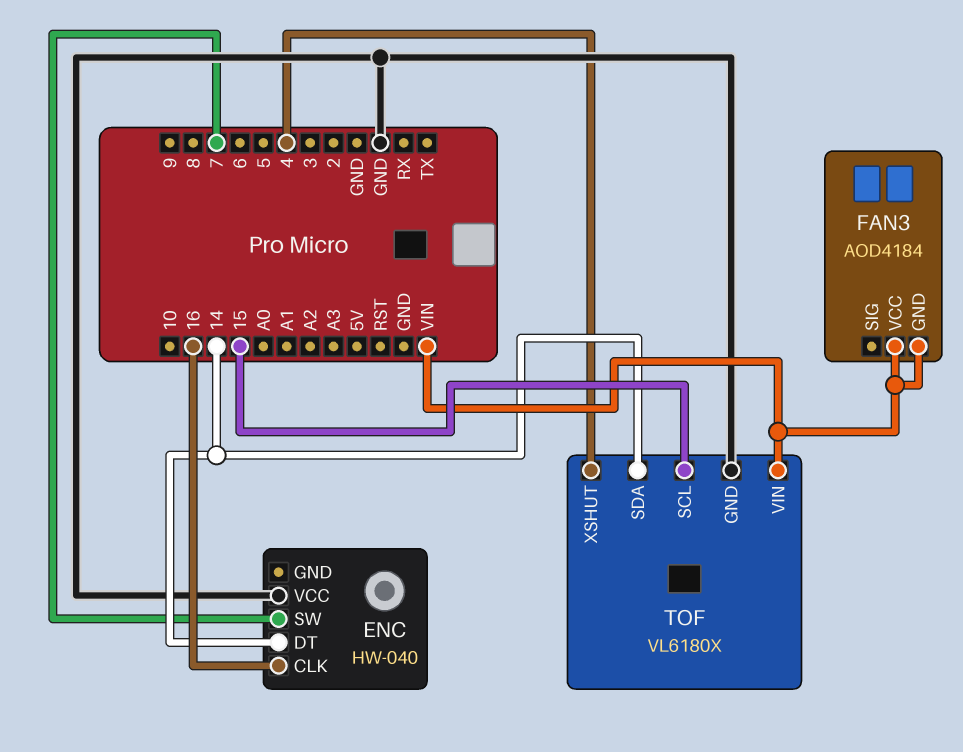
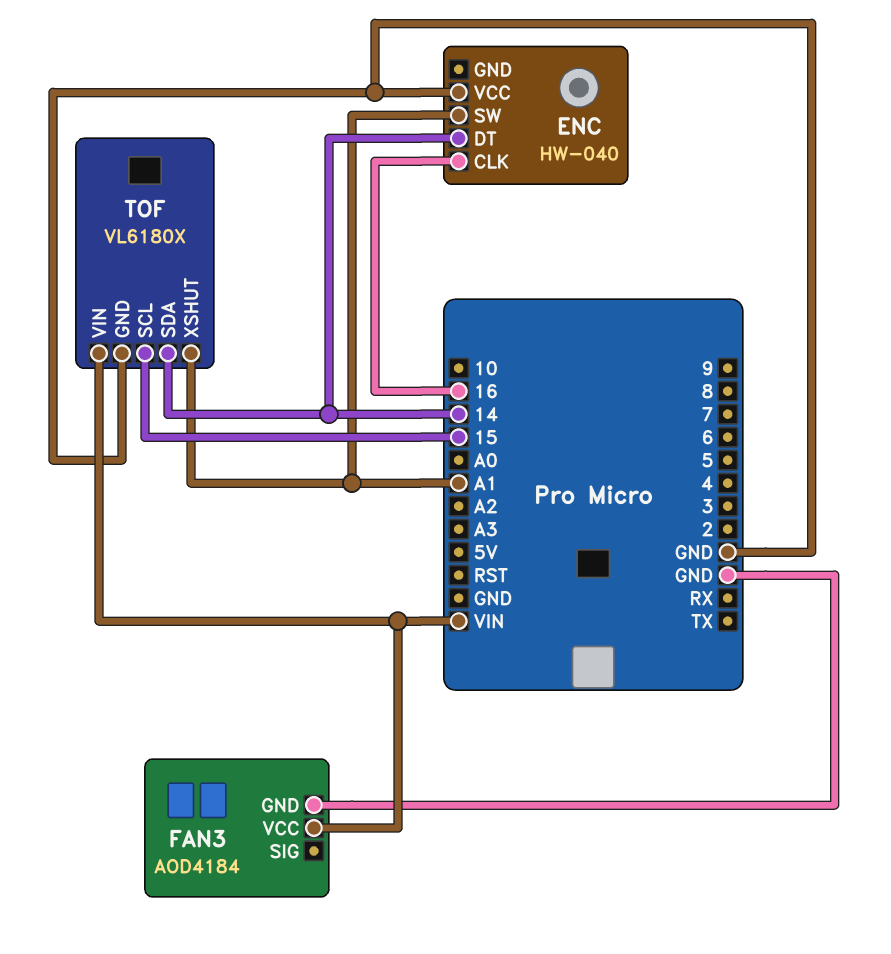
ENC pin SW: 7 -> A1
FAN3 pin GND: VIN -> GND
TOF pin XSHUT: 4 -> A1

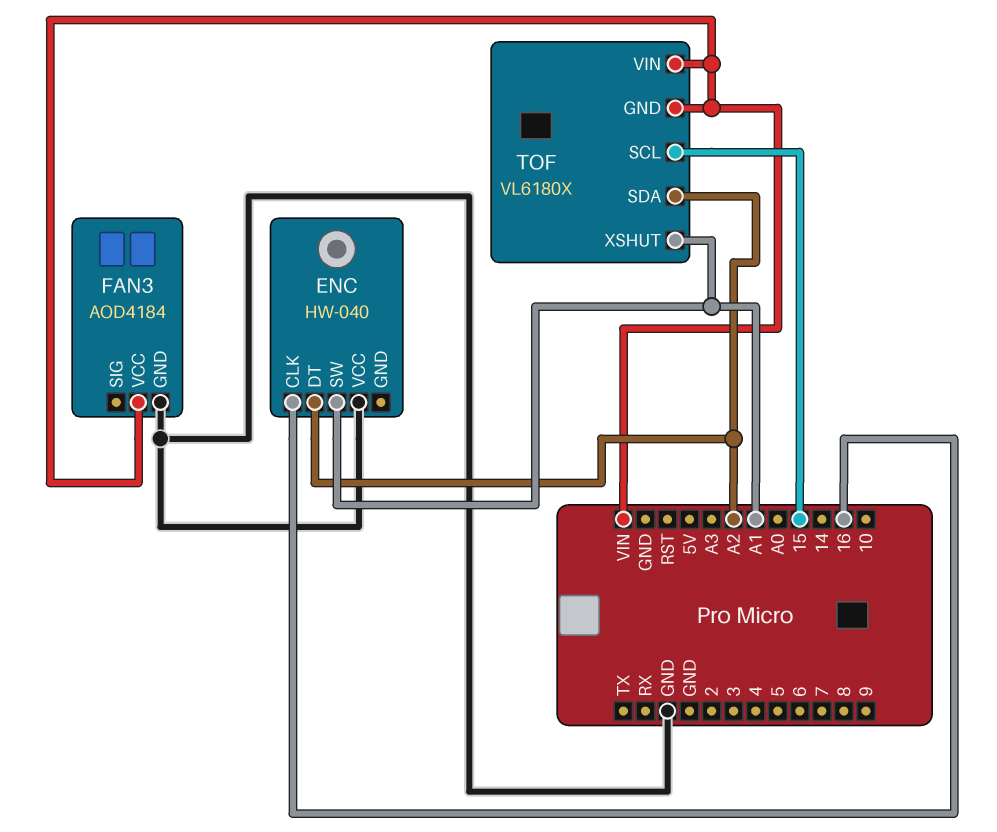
ENC pin DT: 14 -> A2
TOF pin GND: GND -> VIN
TOF pin SDA: 14 -> A2

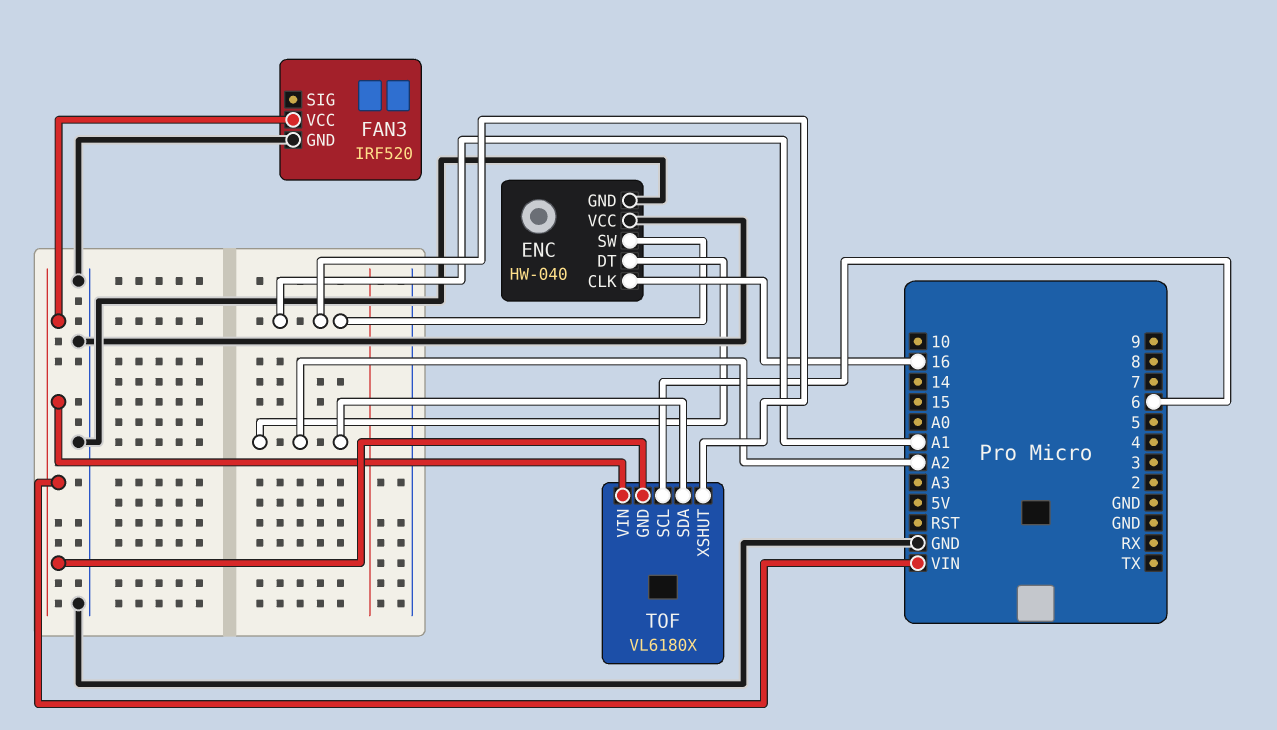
ENC pin GND: none -> GND
FAN3: AOD4184 -> IRF520
TOF pin SCL: 15 -> 6

